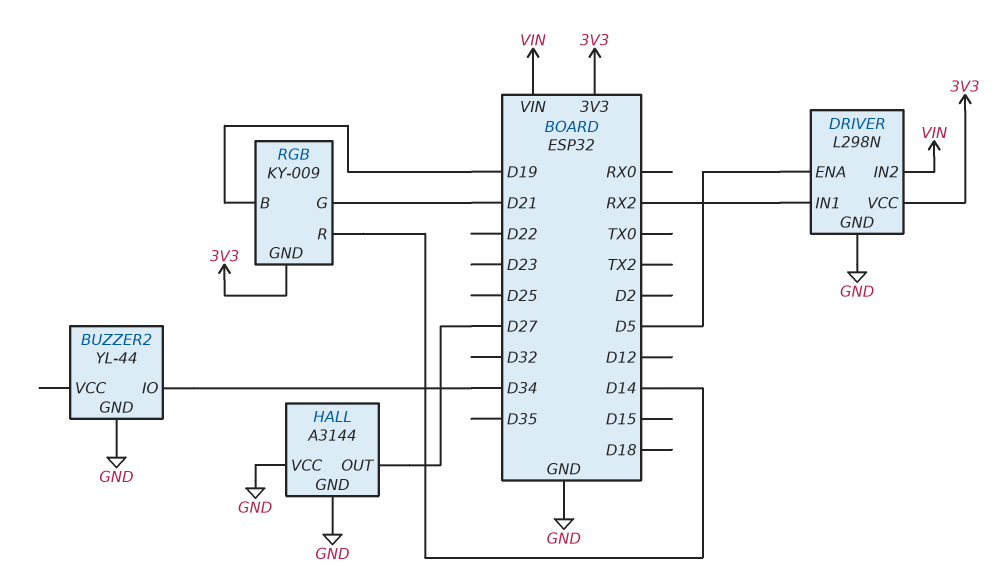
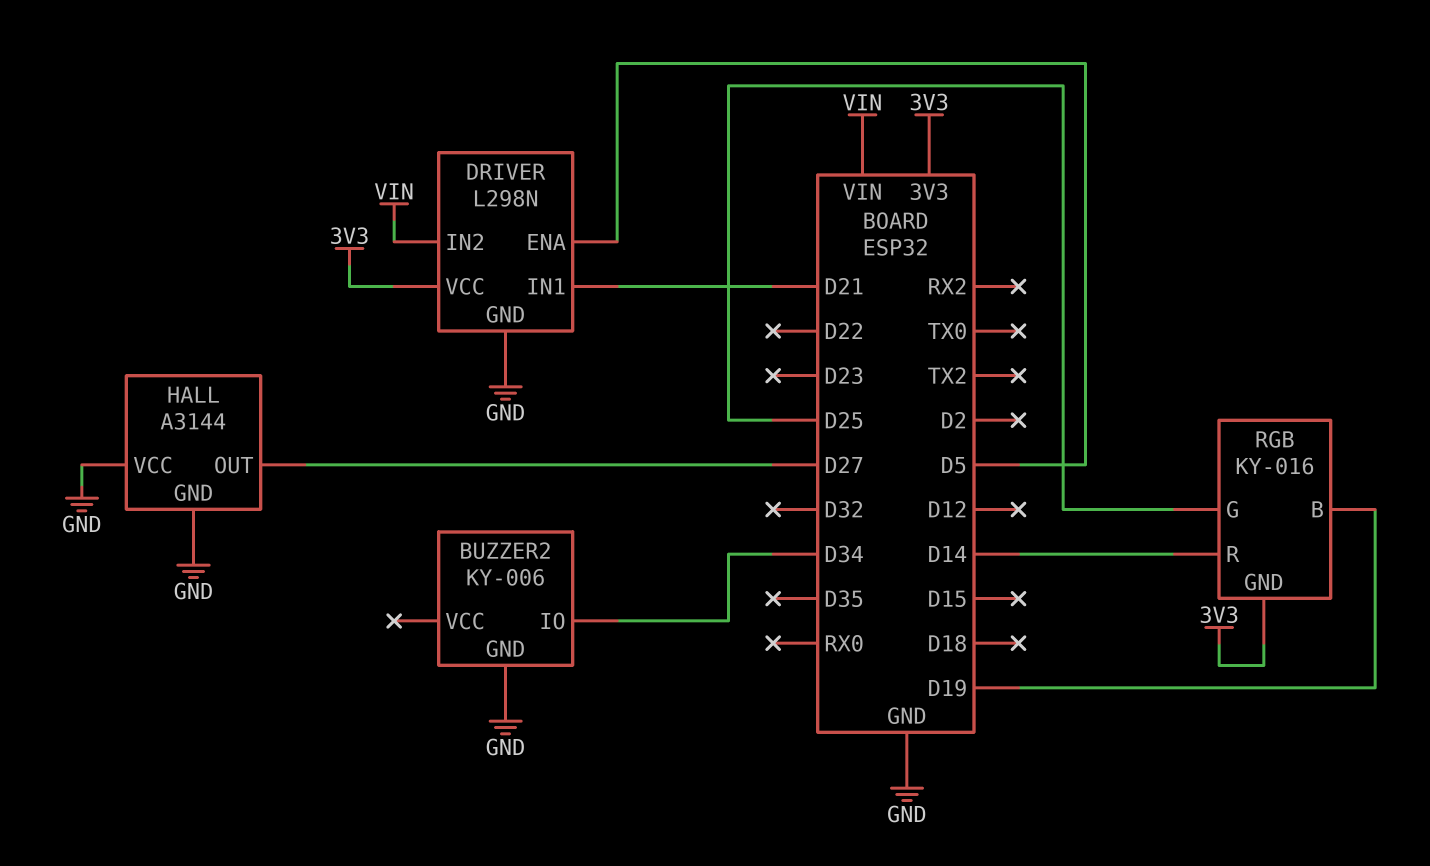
BUZZER2: YL-44 -> KY-006
DRIVER pin IN1: RX2 -> D21
RGB: KY-009 -> KY-016
RGB pin G: D21 -> D25

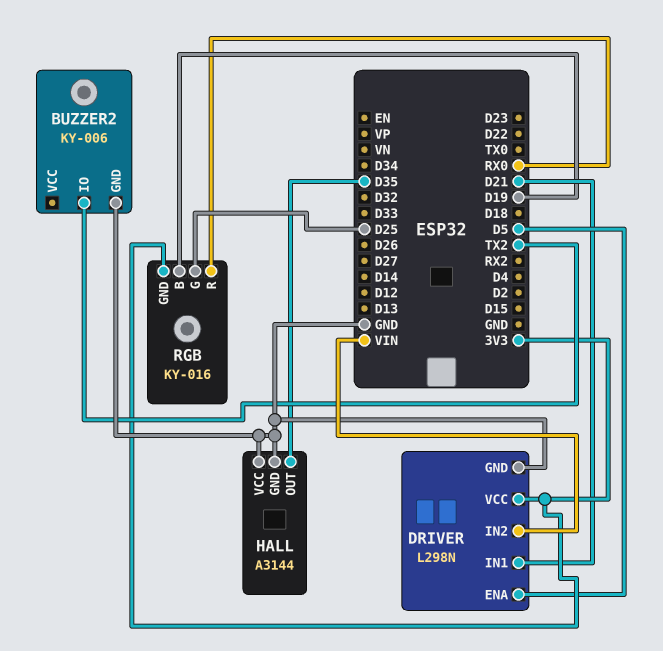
BUZZER2 pin IO: D34 -> TX2
HALL pin OUT: D27 -> D35
RGB pin R: D14 -> RX0

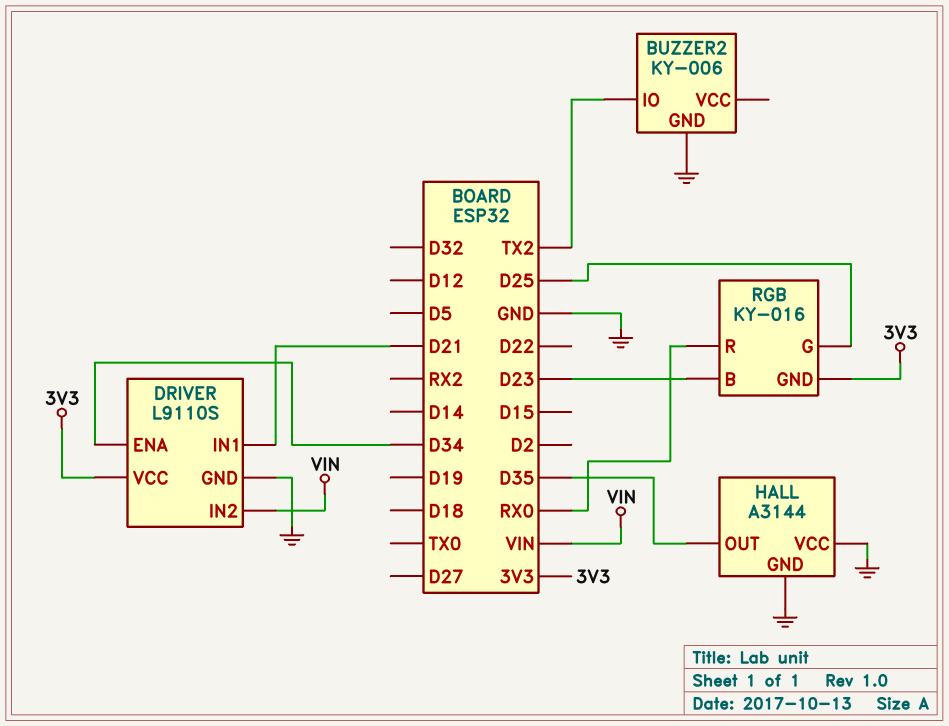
DRIVER: L298N -> L9110S
DRIVER pin ENA: D5 -> D34
RGB pin B: D19 -> D23

